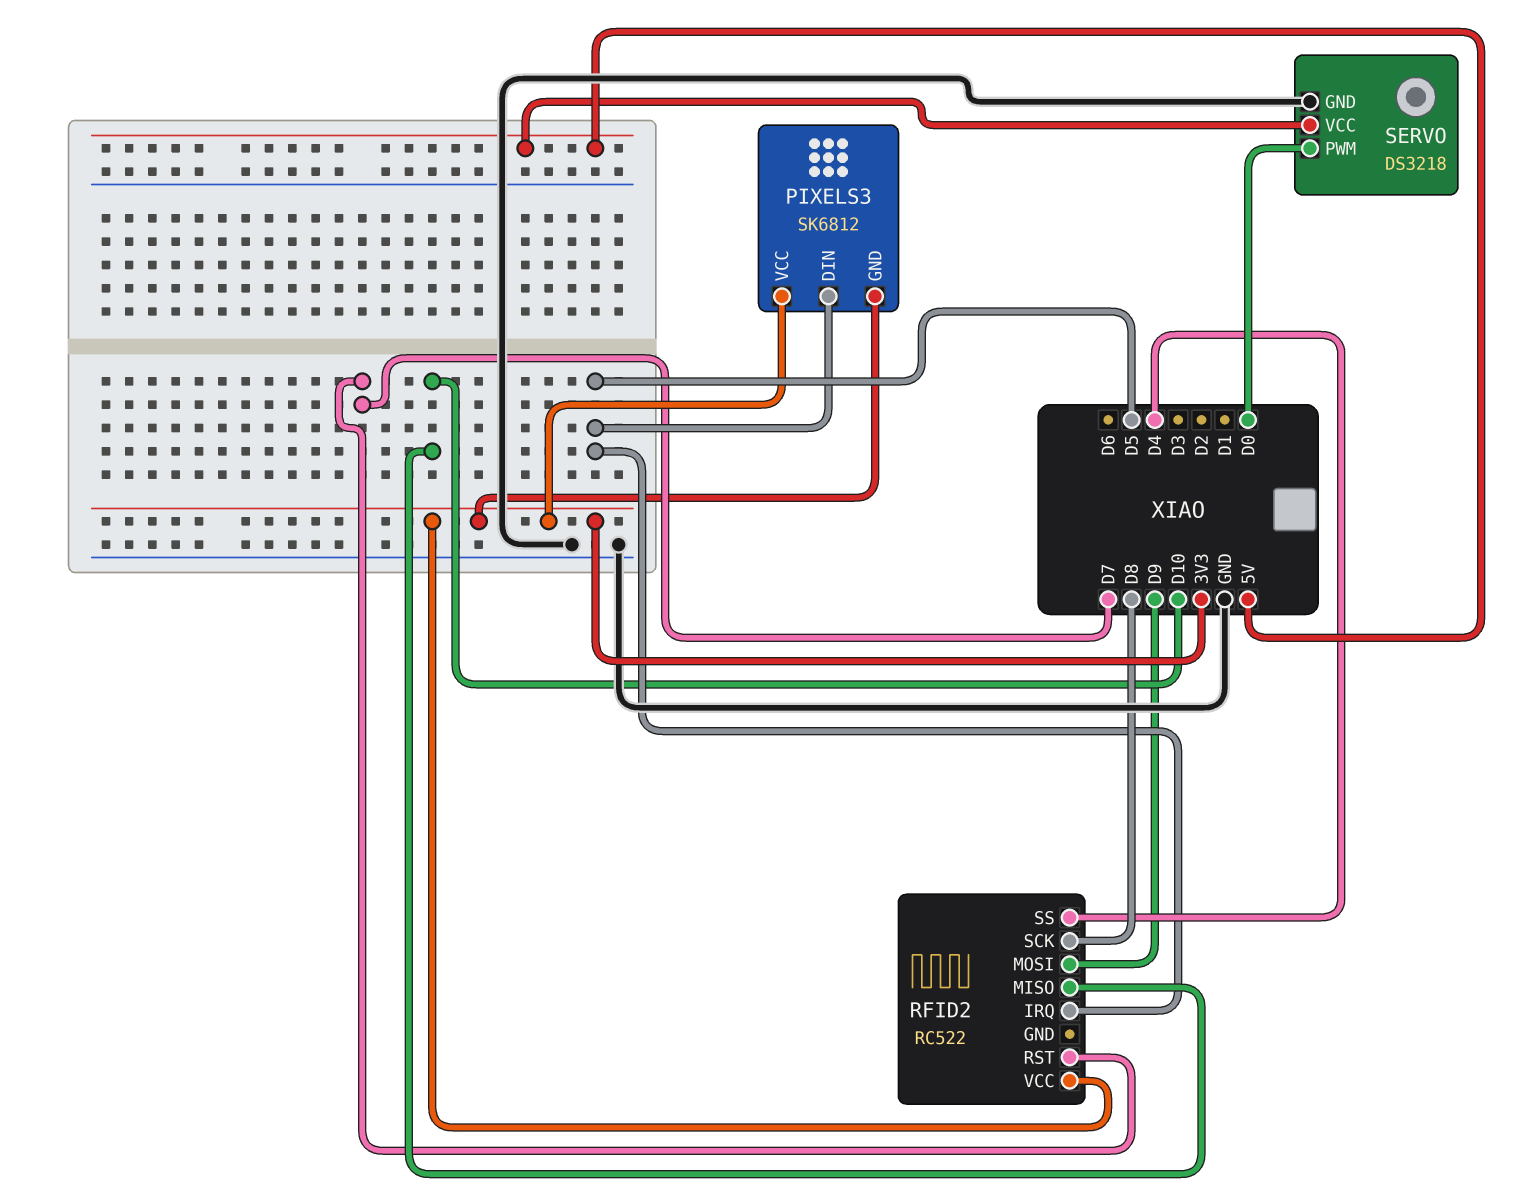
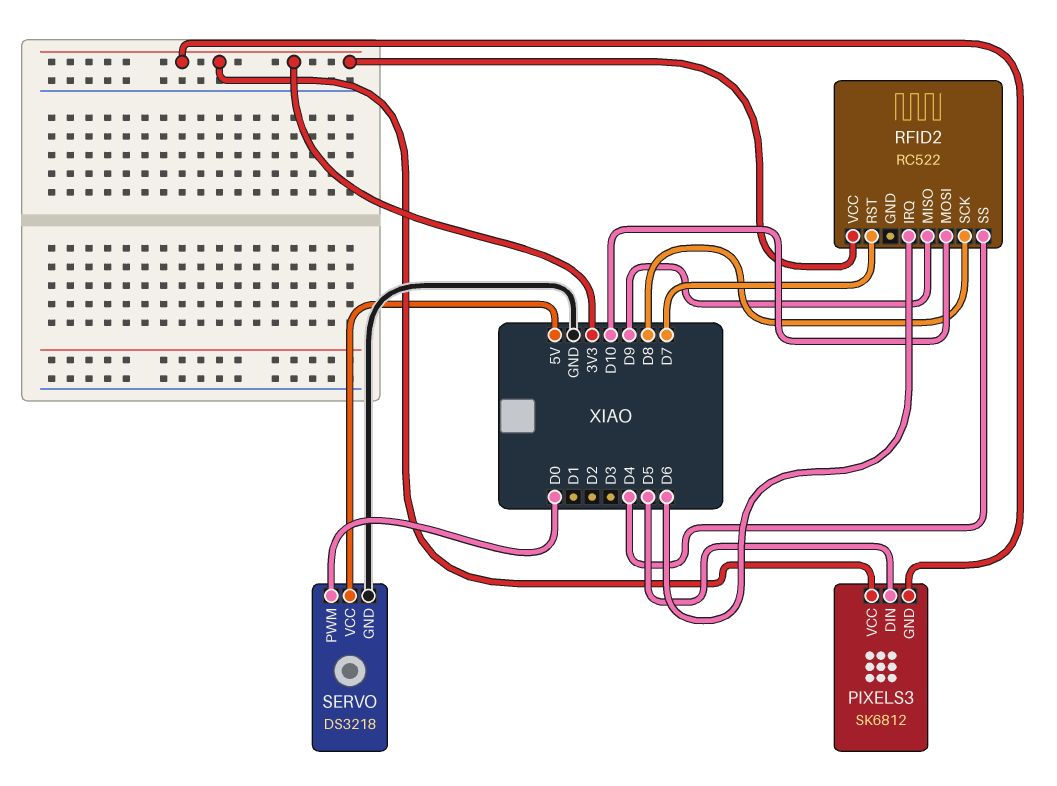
RFID2 pin IRQ: D5 -> D6
RFID2 pin MISO: D10 -> D9
RFID2 pin MOSI: D9 -> D10

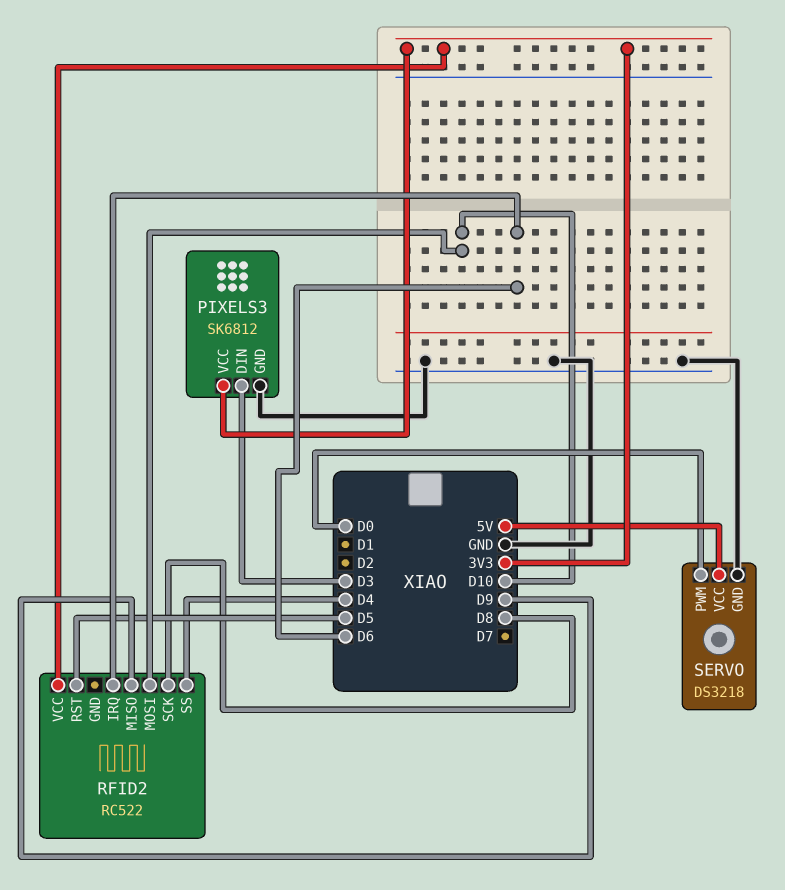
PIXELS3 pin DIN: D5 -> D3
PIXELS3 pin GND: 3V3 -> GND
RFID2 pin RST: D7 -> D5

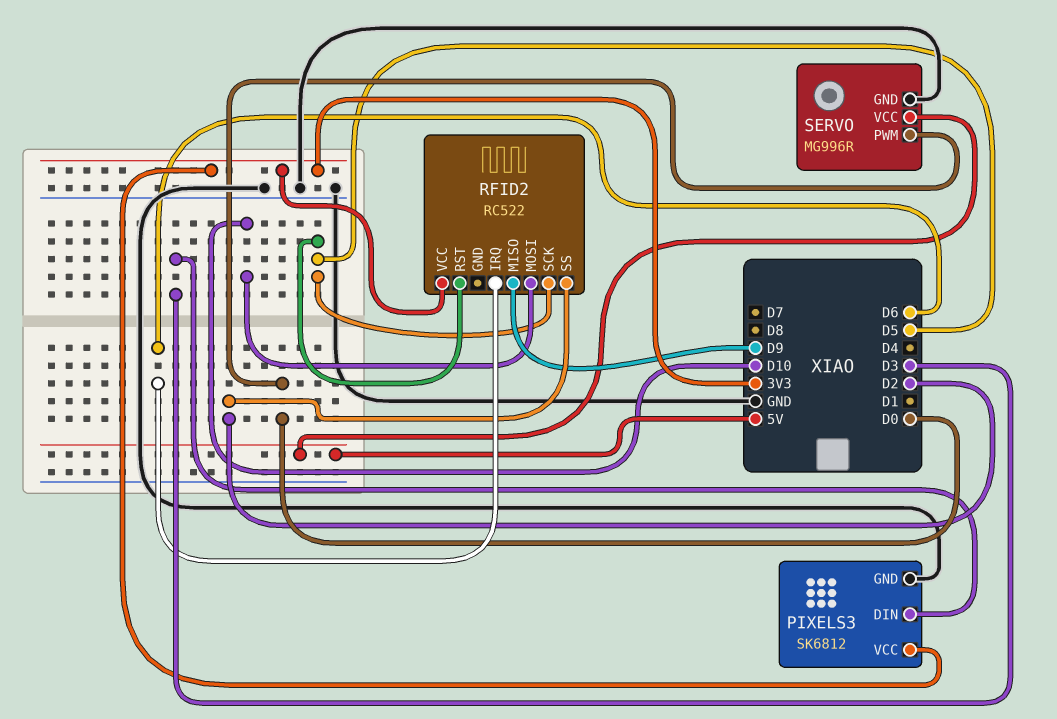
RFID2 pin SCK: D8 -> D5
RFID2 pin SS: D4 -> D2
SERVO: DS3218 -> MG996R

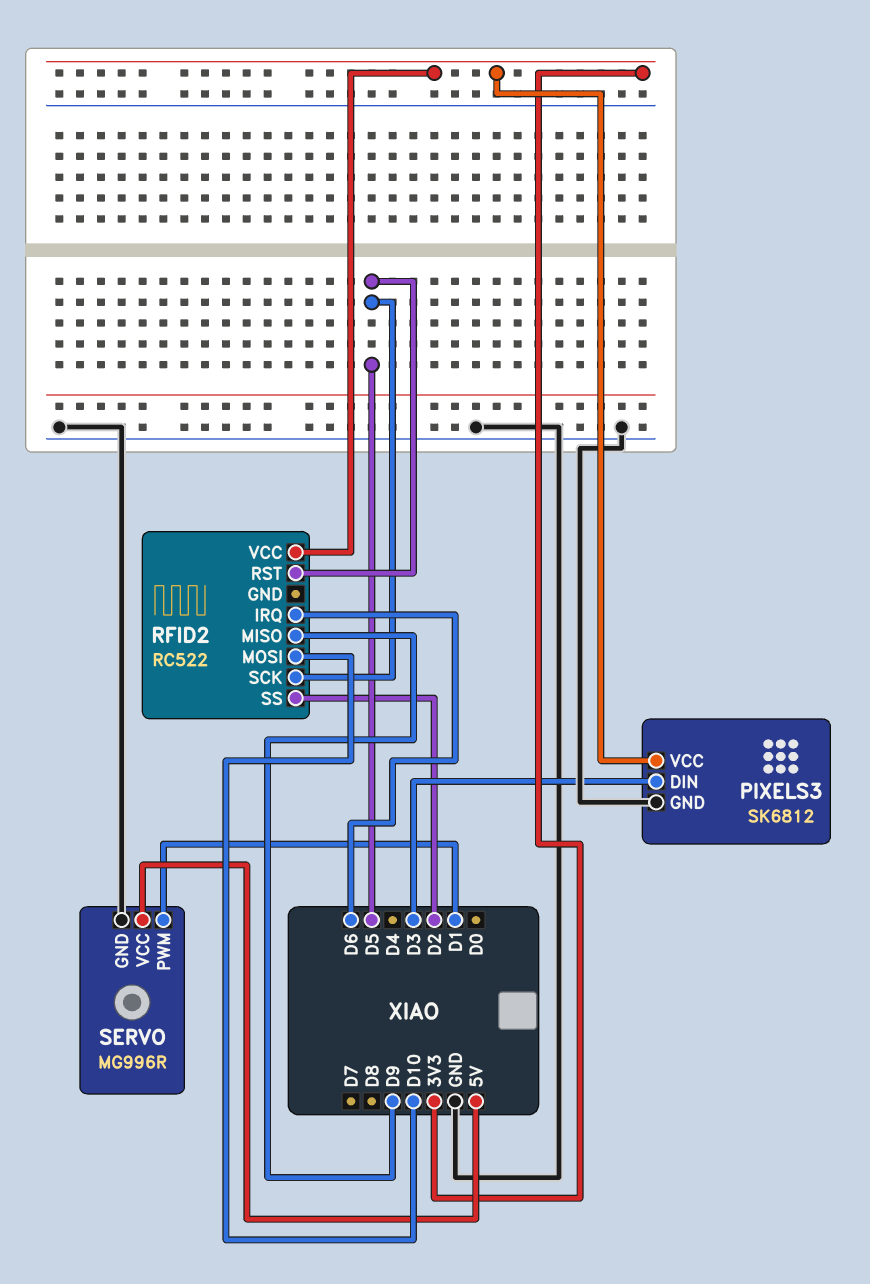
SERVO pin PWM: D0 -> D1

